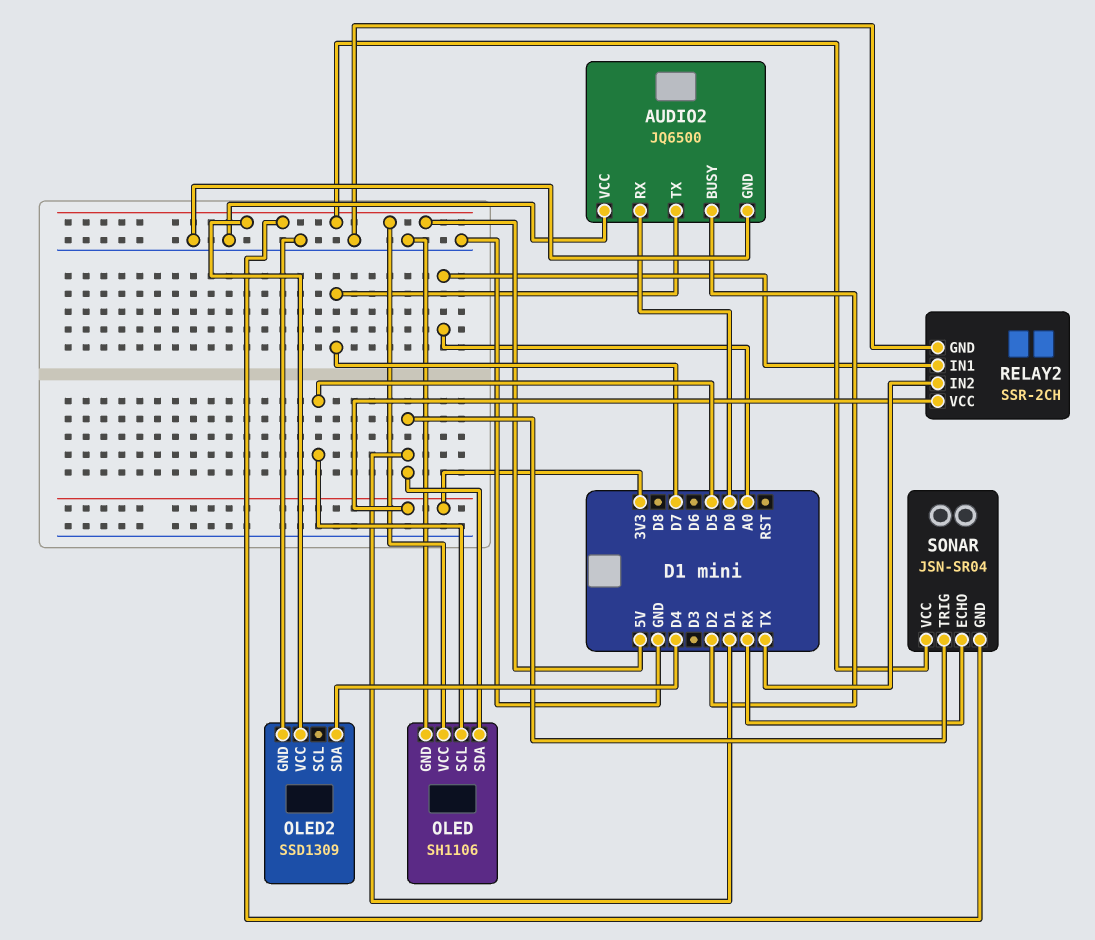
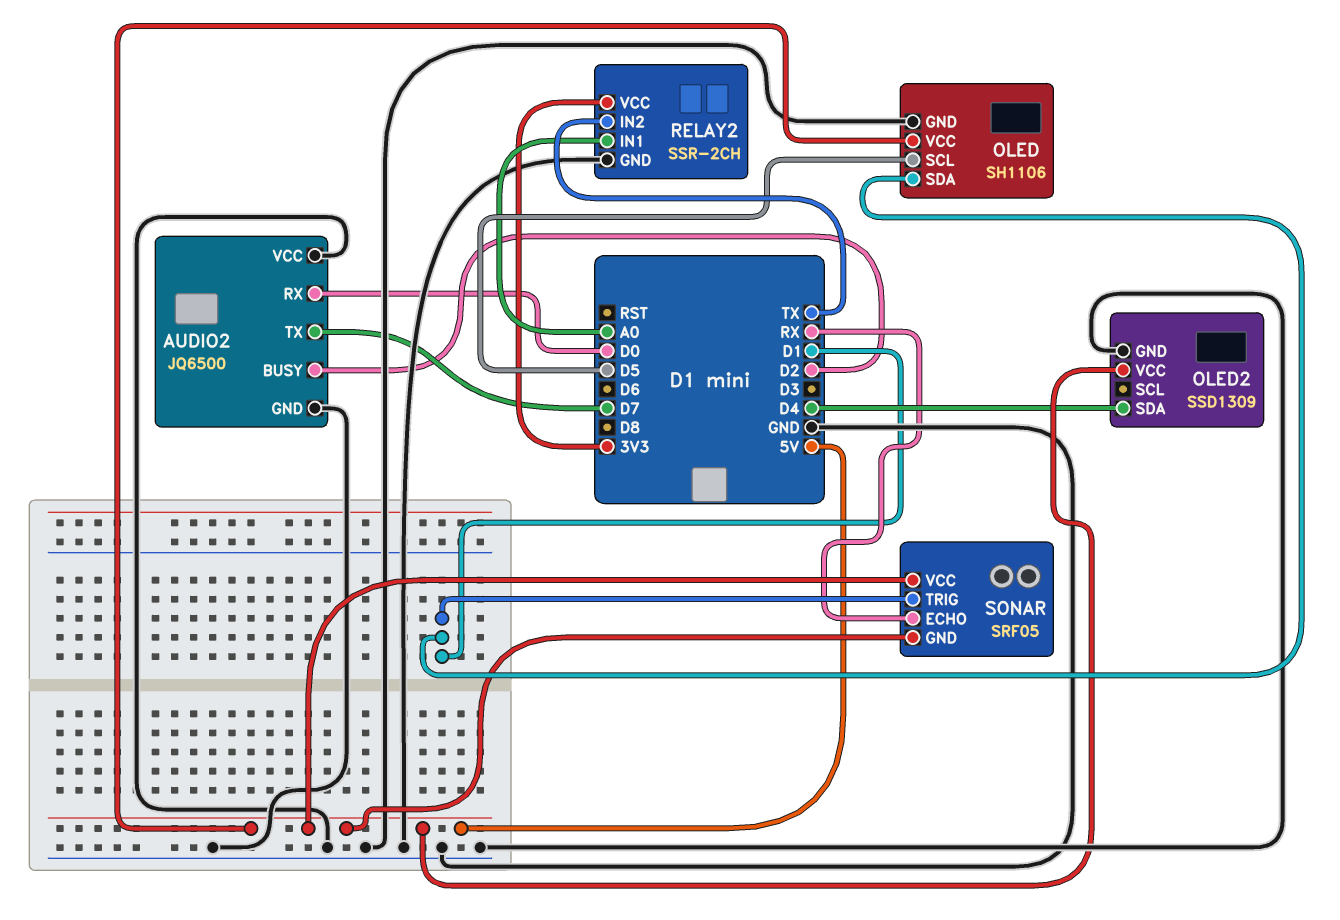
SONAR: JSN-SR04 -> SRF05

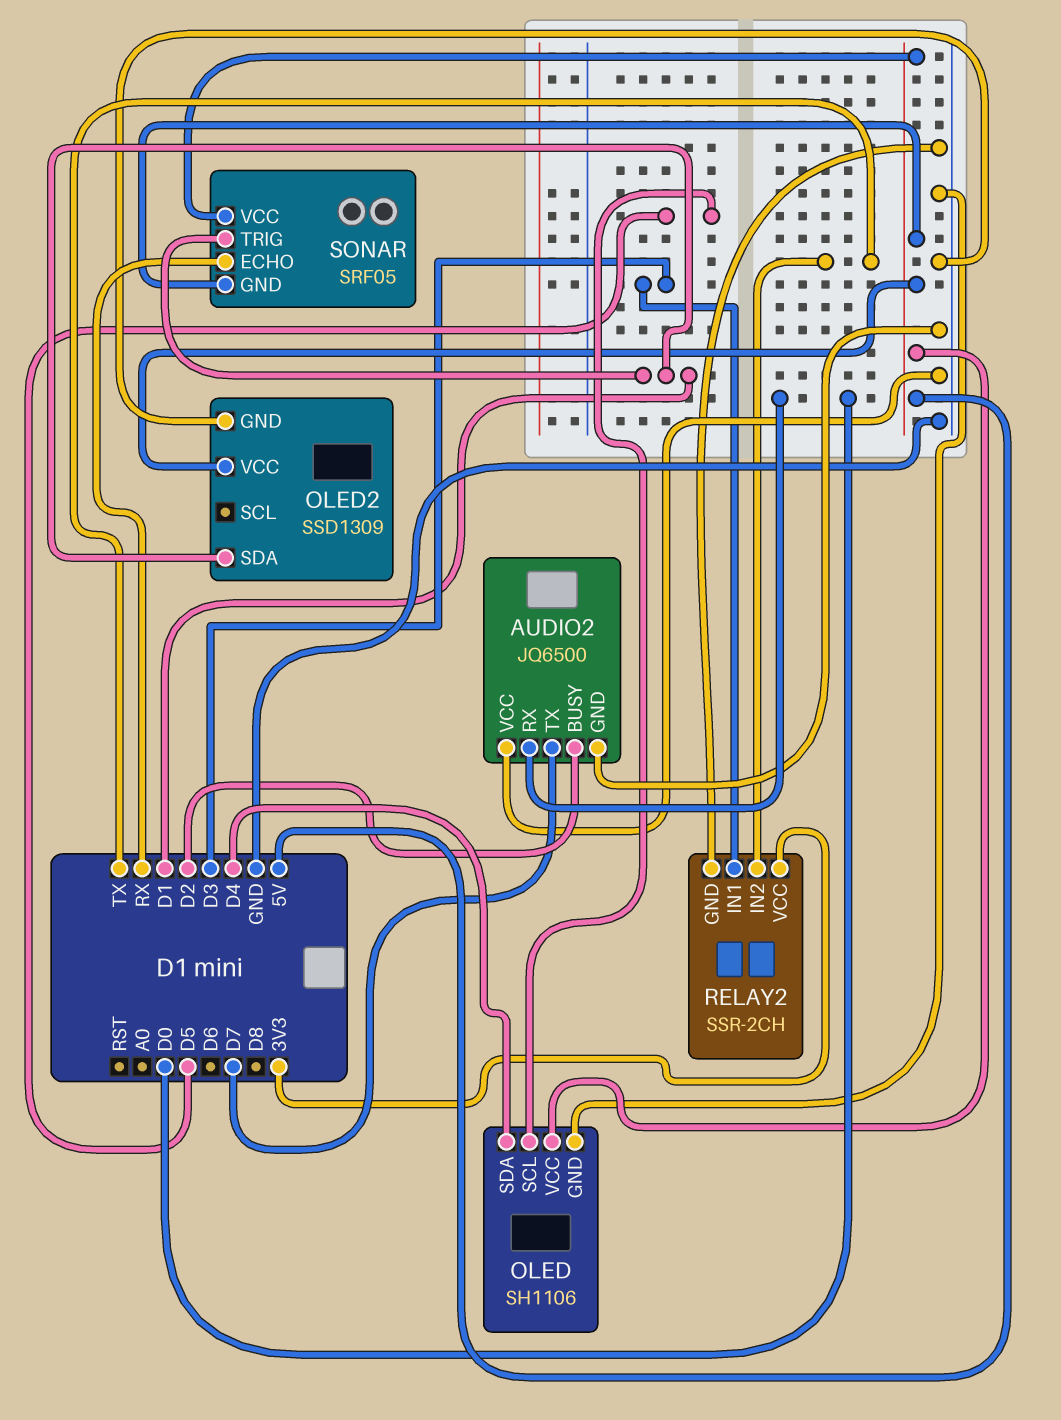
OLED pin SDA: D1 -> D4
OLED2 pin SDA: D4 -> D1
RELAY2 pin IN1: A0 -> D3

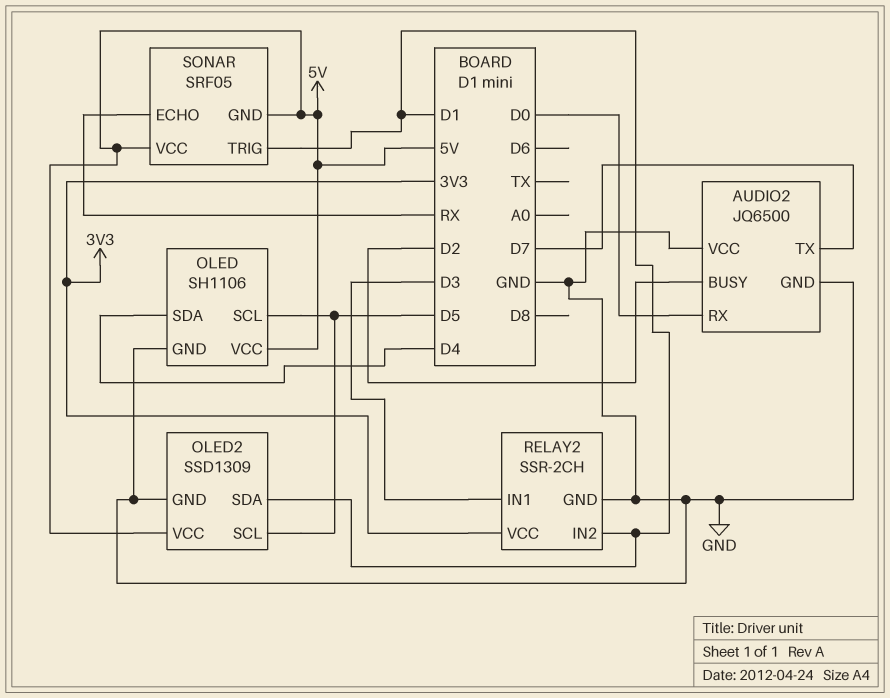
OLED2 pin SCL: none -> D5
RELAY2 pin IN2: TX -> D1

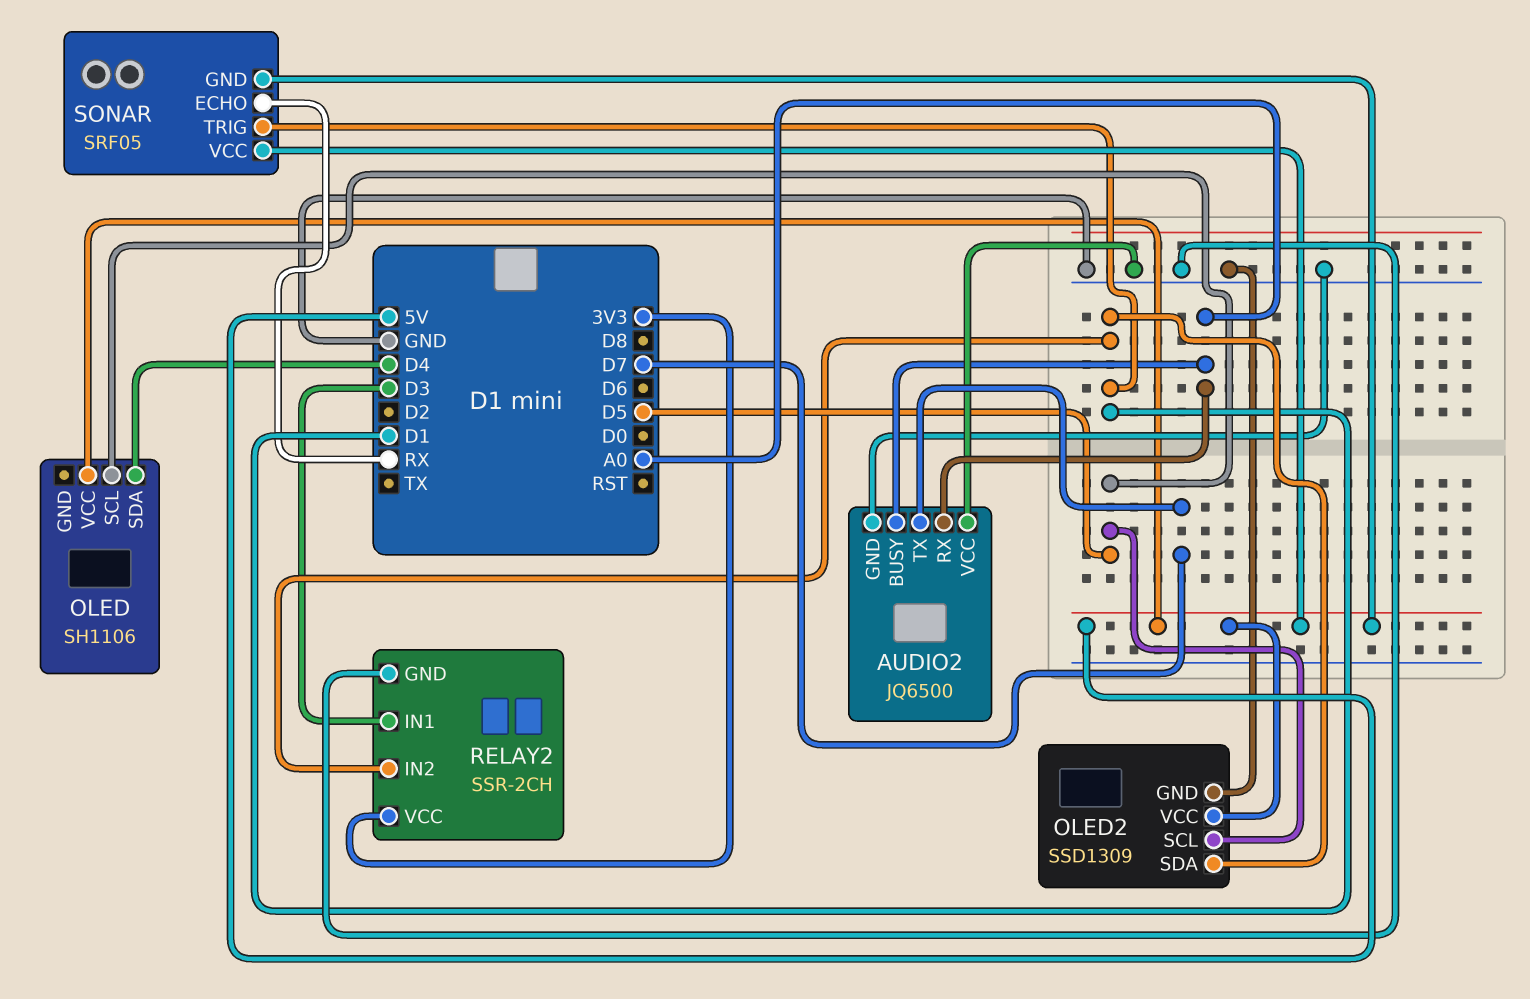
AUDIO2 pin BUSY: D2 -> A0
AUDIO2 pin RX: D0 -> A0
OLED pin GND: GND -> none

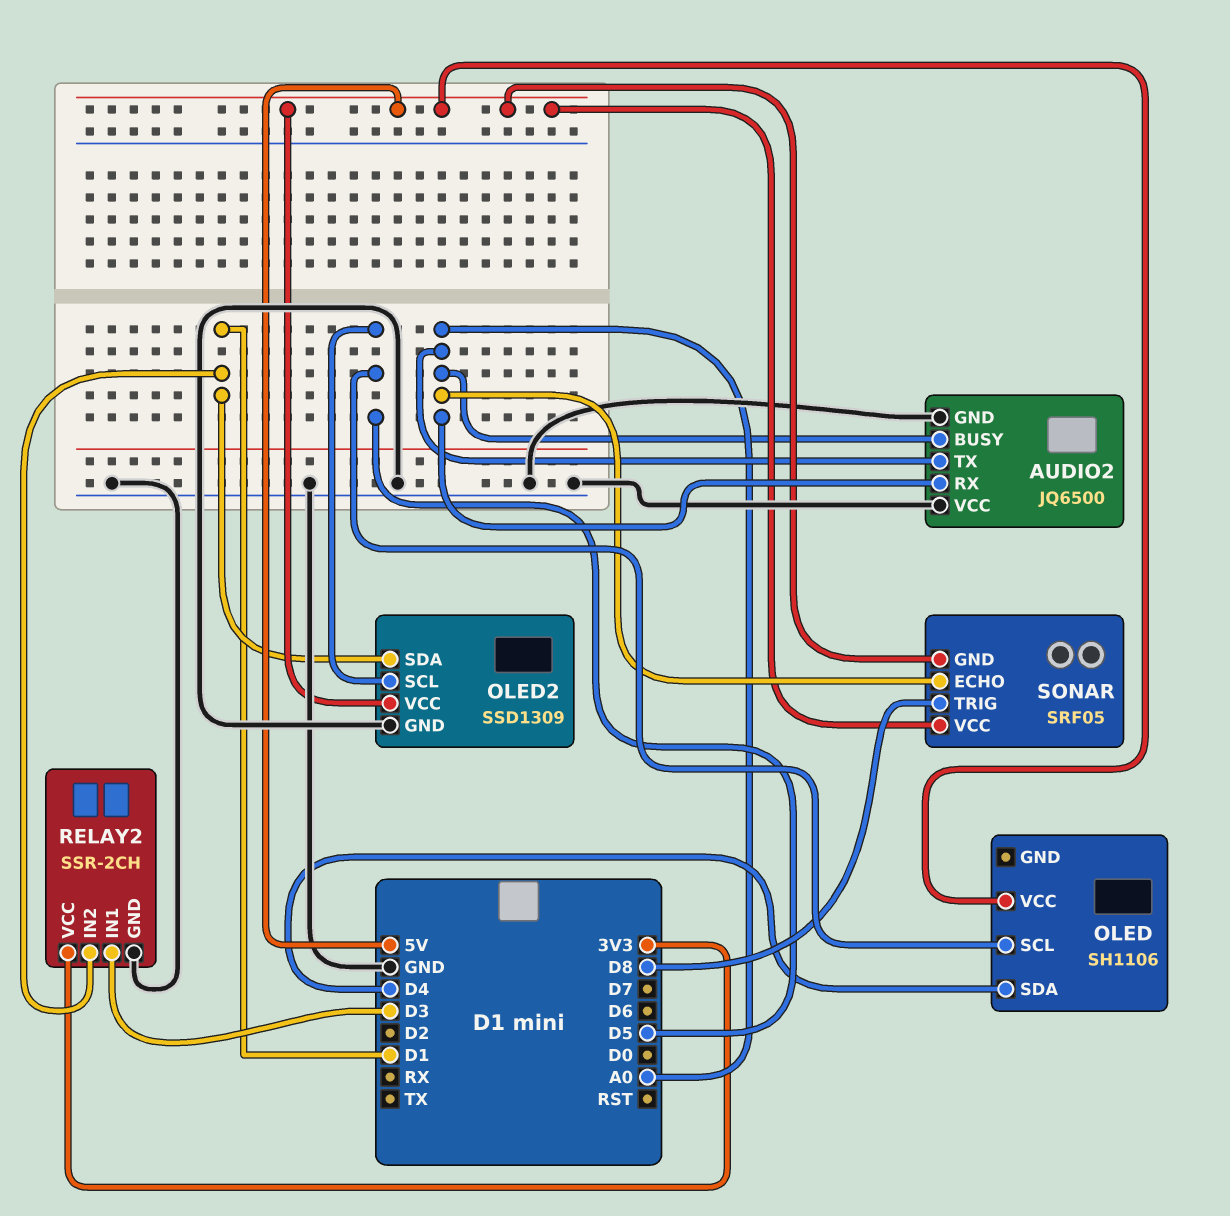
AUDIO2 pin TX: D7 -> A0
SONAR pin ECHO: RX -> A0
SONAR pin TRIG: D1 -> D8

